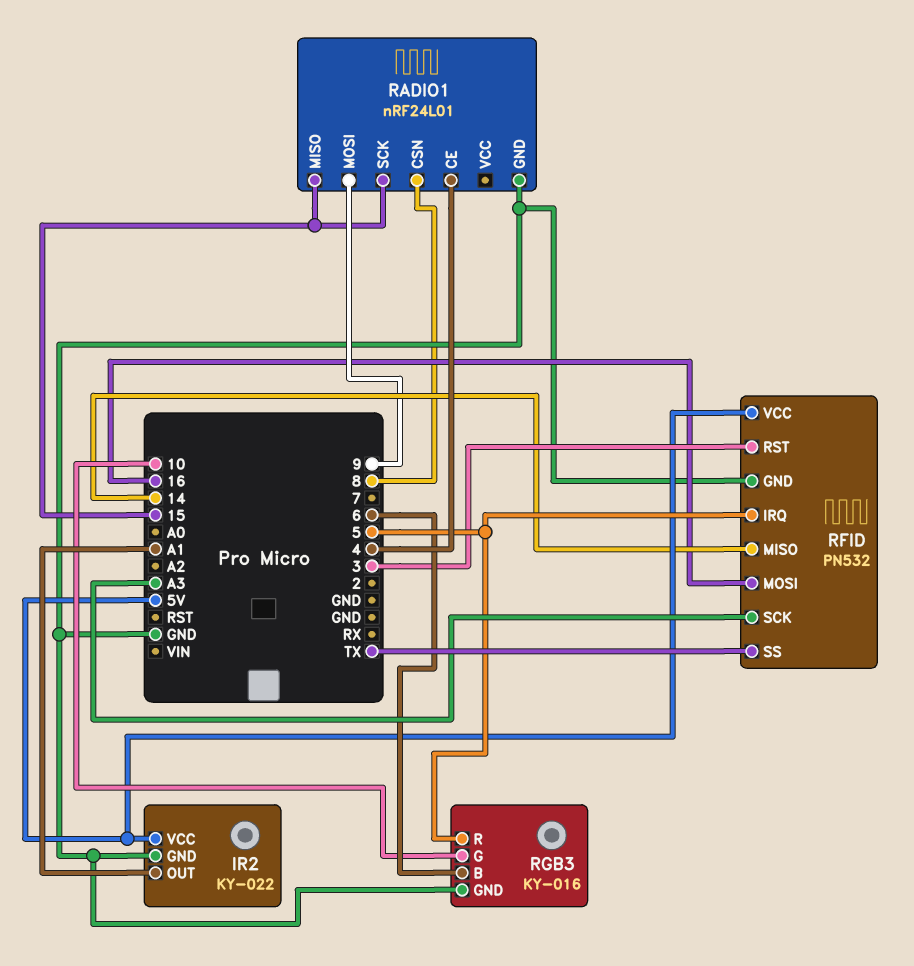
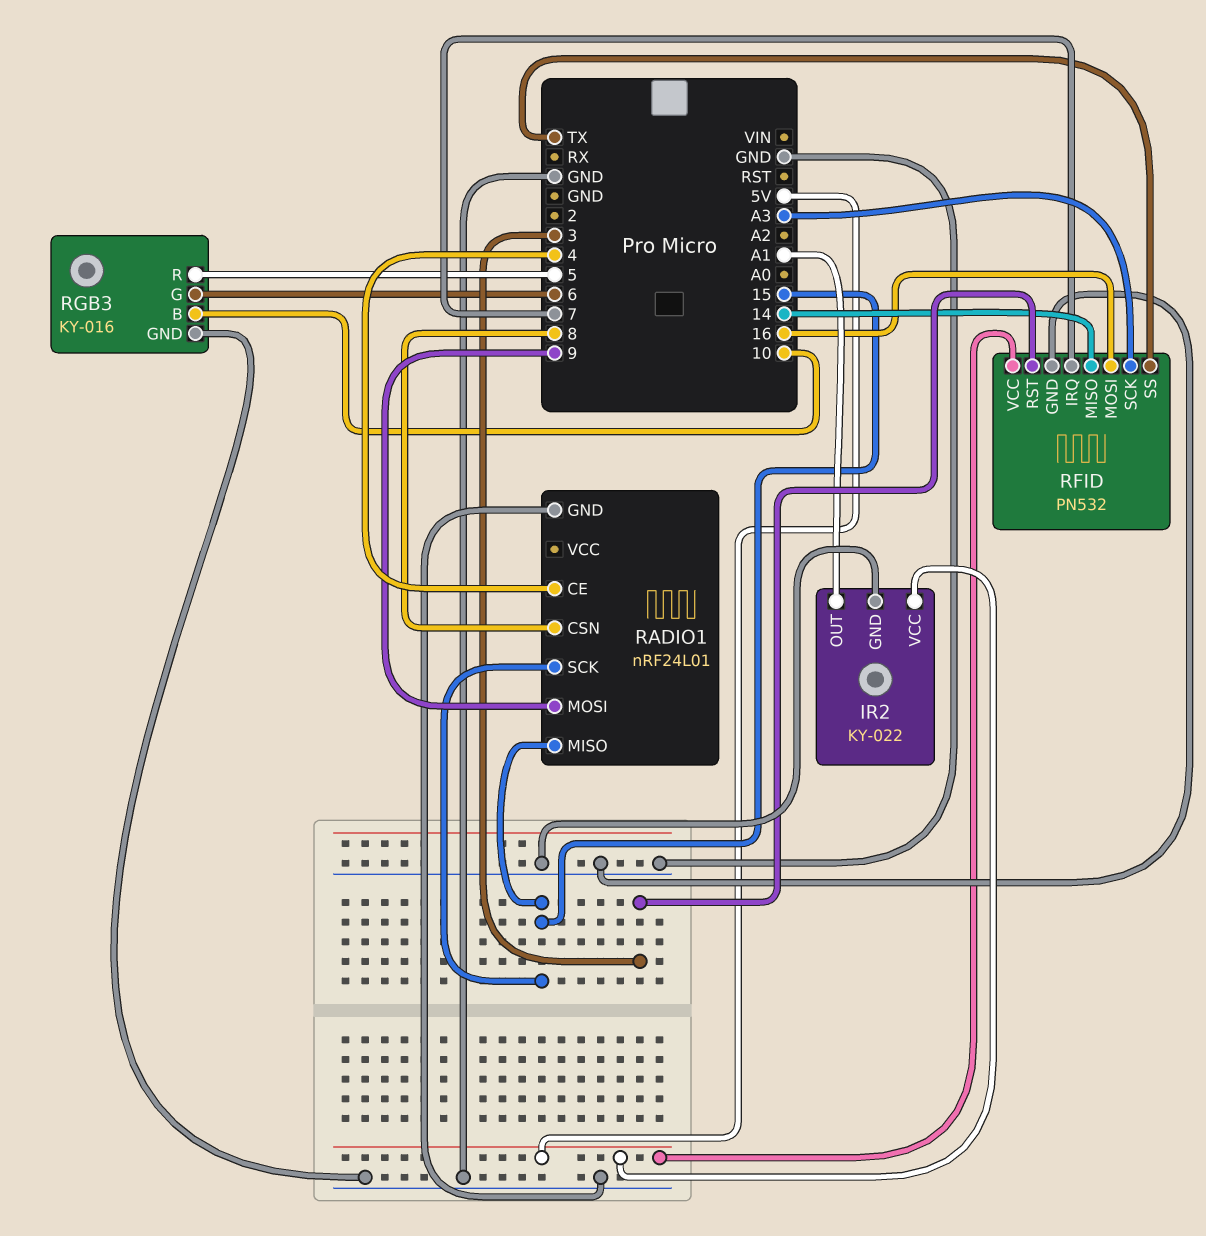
RFID pin IRQ: 5 -> 7
RGB3 pin B: 6 -> 10
RGB3 pin G: 10 -> 6

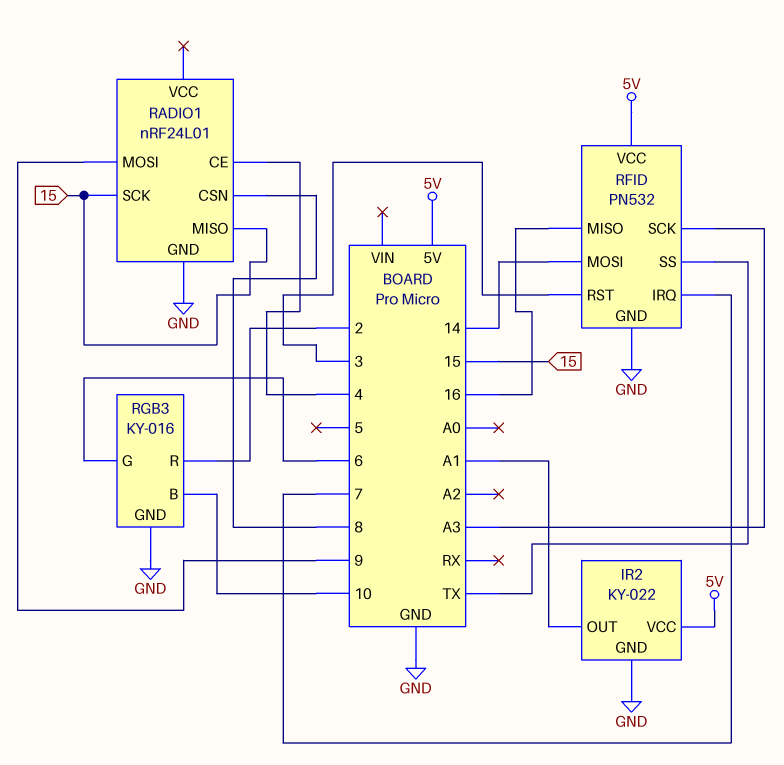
RFID pin MISO: 14 -> 16
RFID pin MOSI: 16 -> 14
RGB3 pin R: 5 -> 2

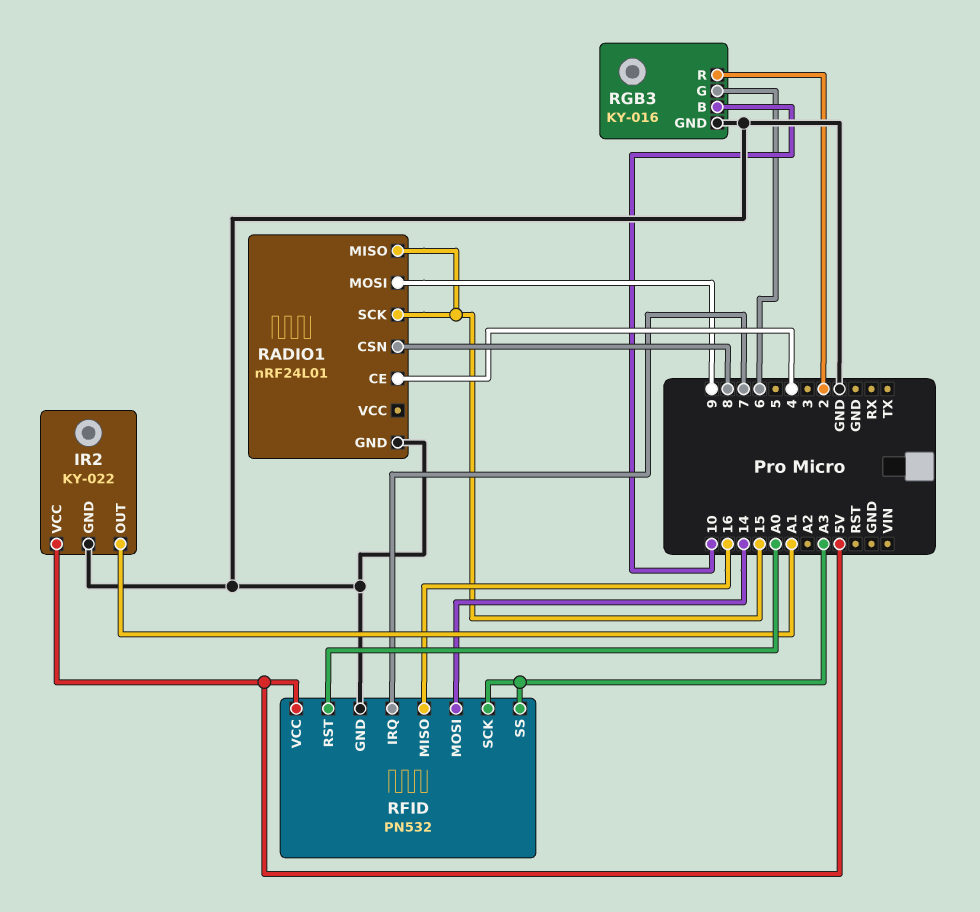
RFID pin RST: 3 -> A0
RFID pin SS: TX -> A3

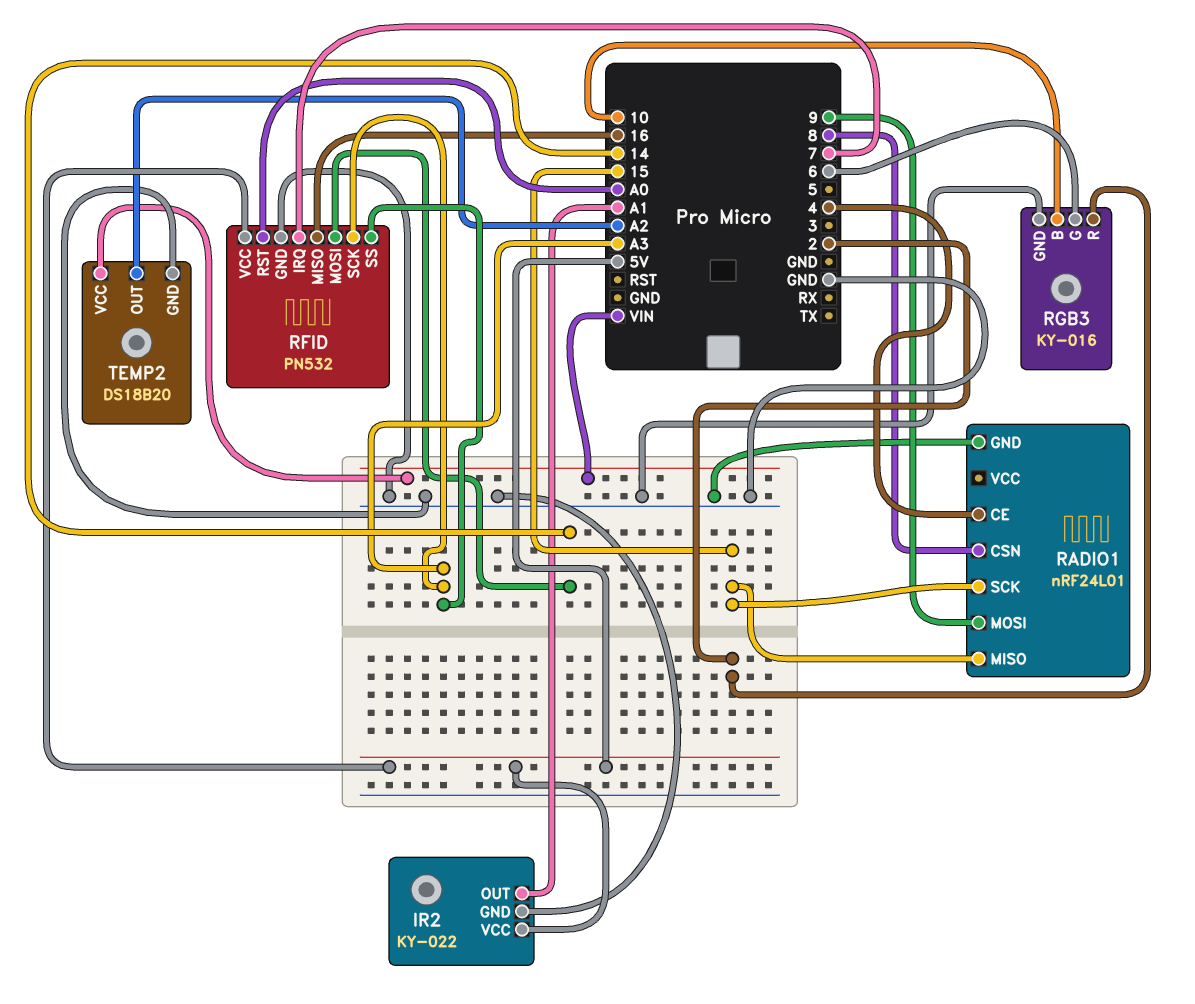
TEMP2: none -> DS18B20
TEMP2 pin GND: none -> GND
TEMP2 pin OUT: none -> A2
TEMP2 pin VCC: none -> VIN

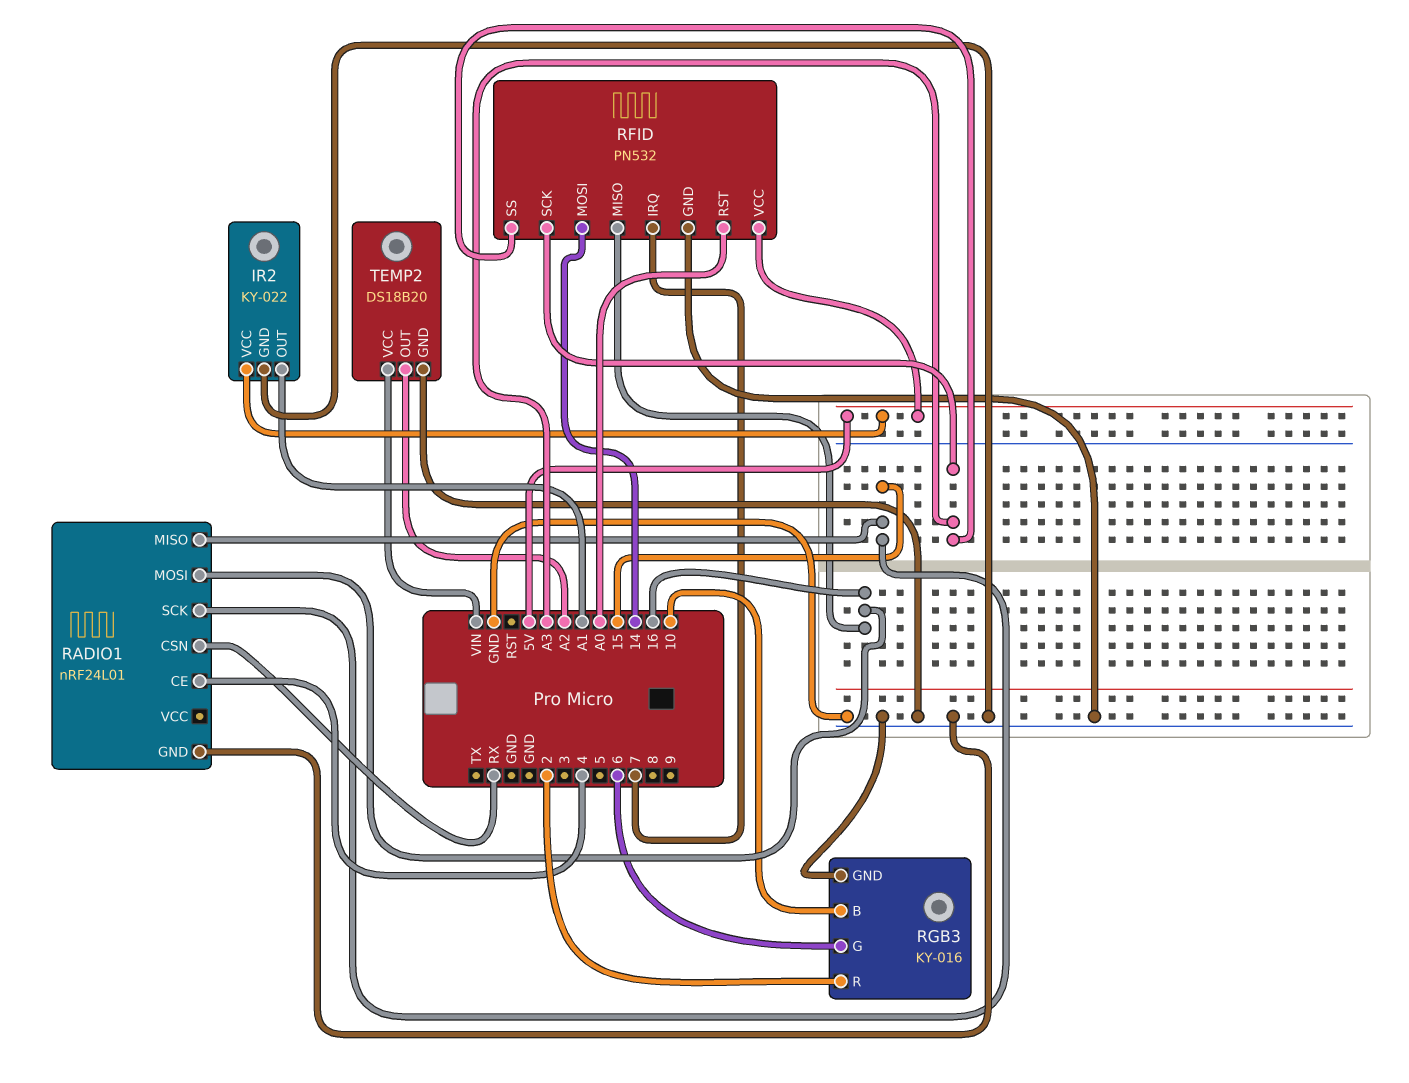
RADIO1 pin CSN: 8 -> RX
RADIO1 pin MOSI: 9 -> 16

